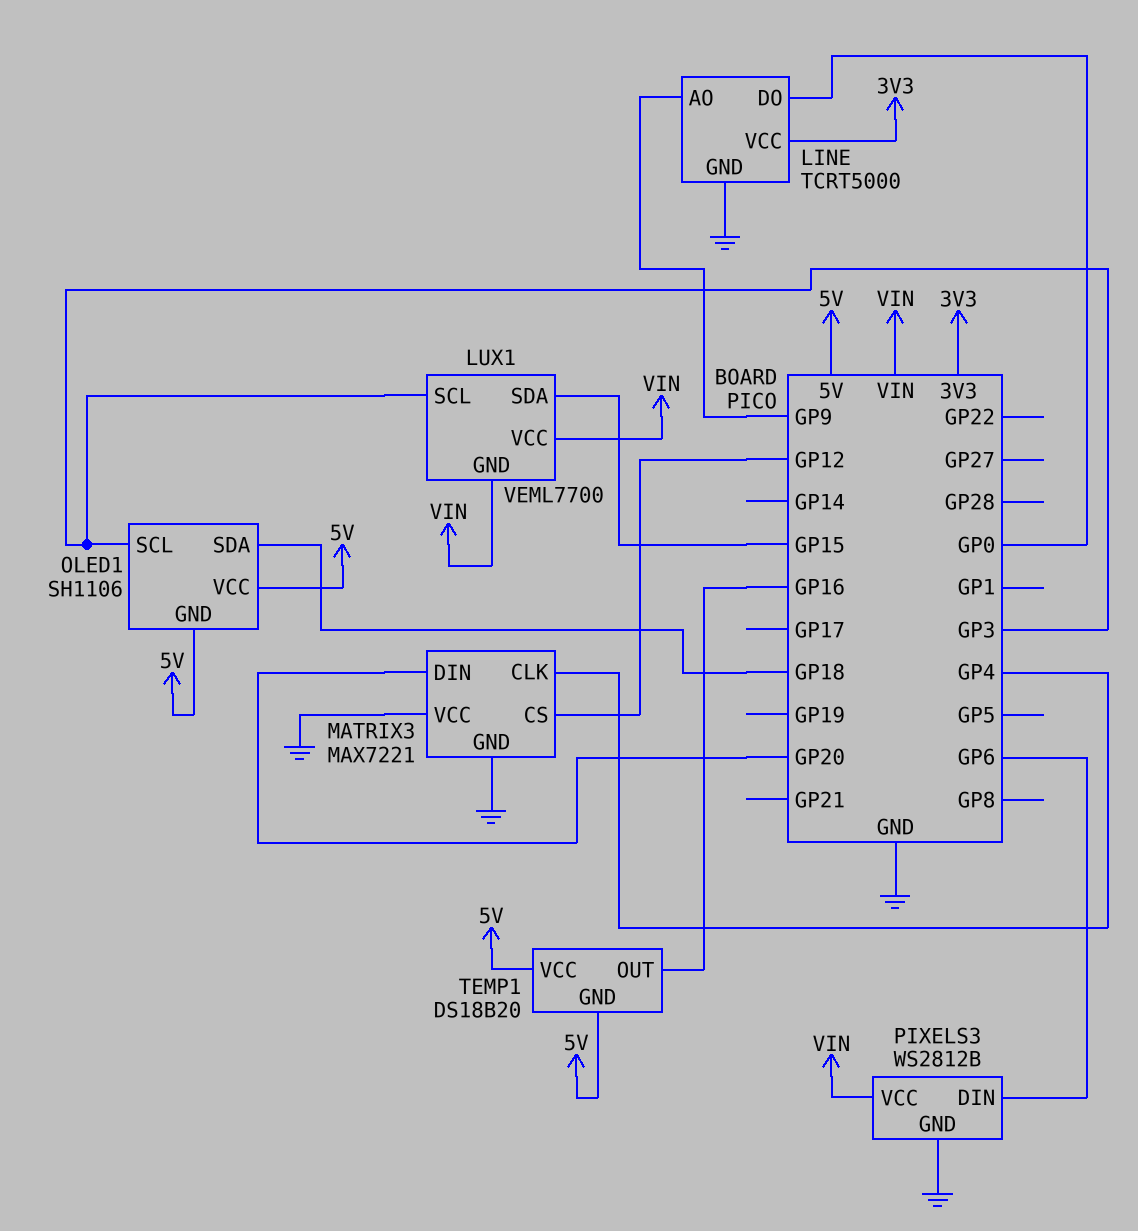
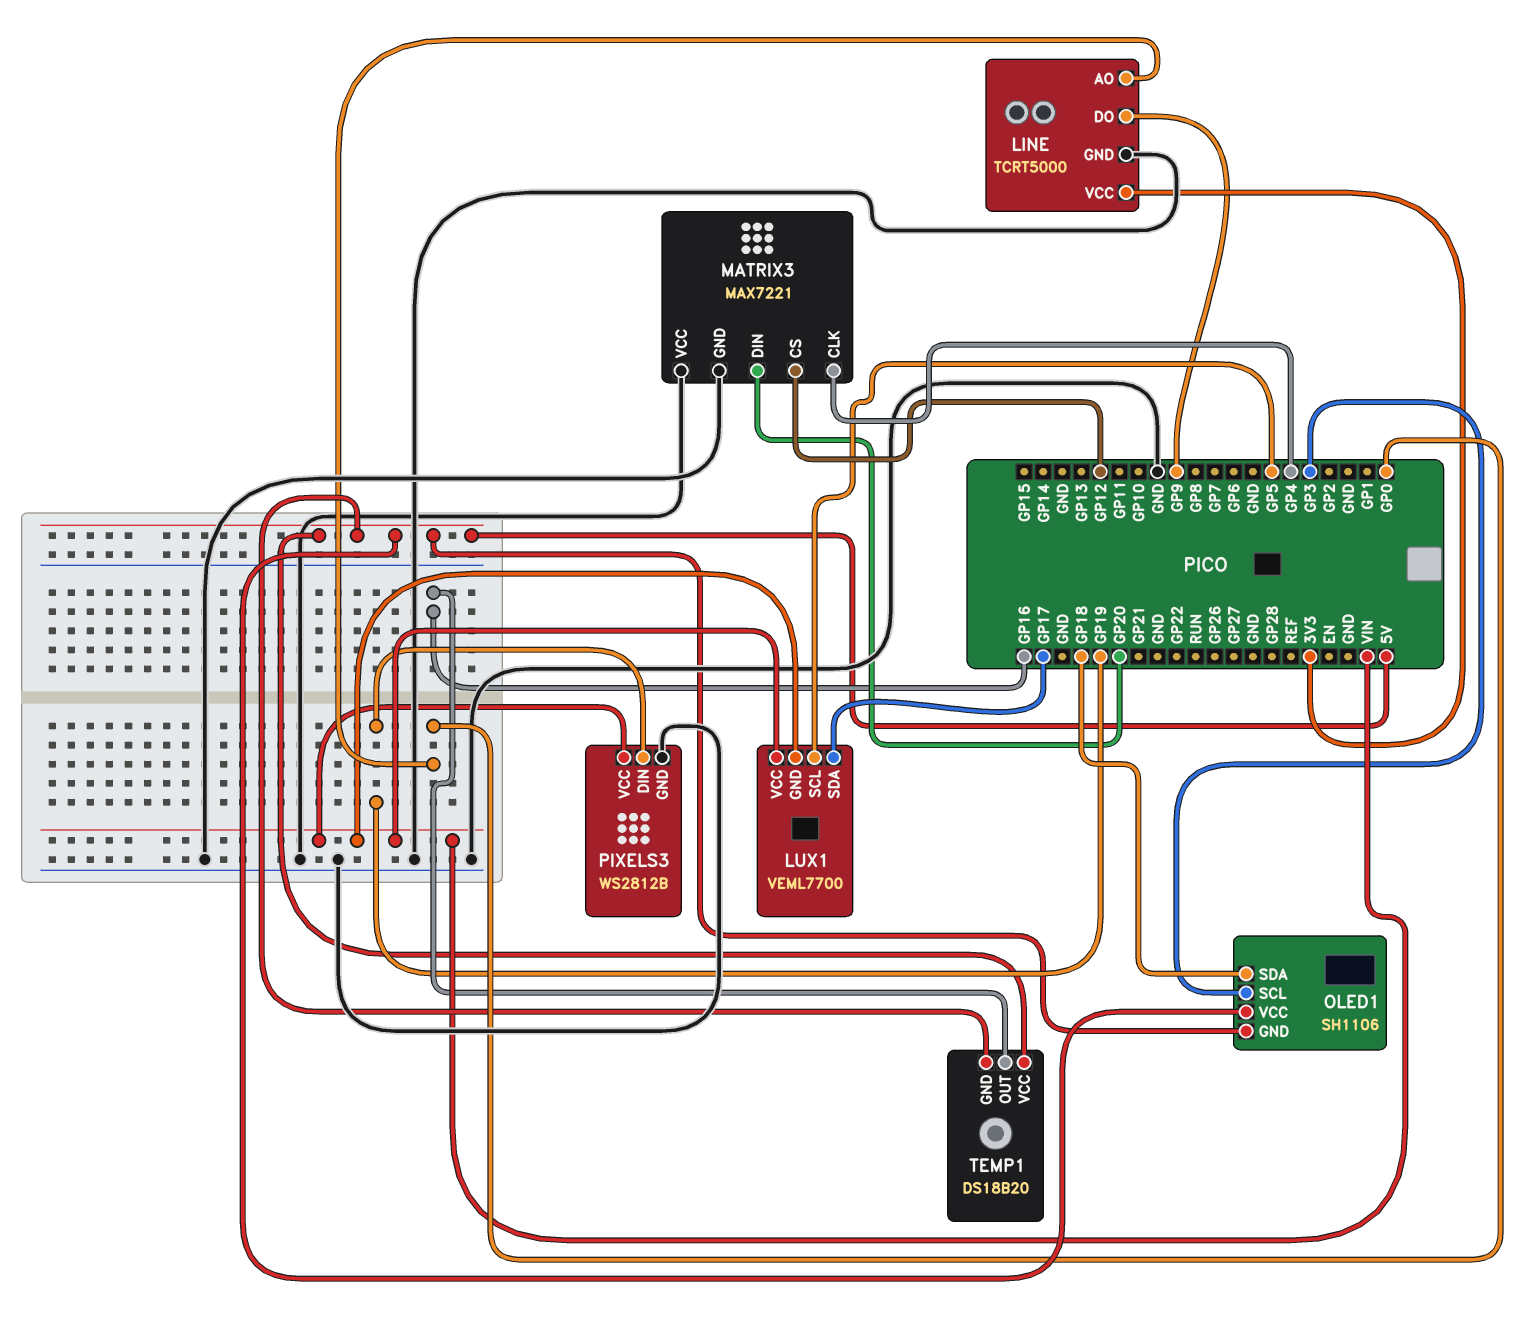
LINE pin AO: GP9 -> GP0
LINE pin DO: GP0 -> GP9
LUX1 pin SCL: GP3 -> GP5
LUX1 pin SDA: GP15 -> GP17
PIXELS3 pin DIN: GP6 -> GP19

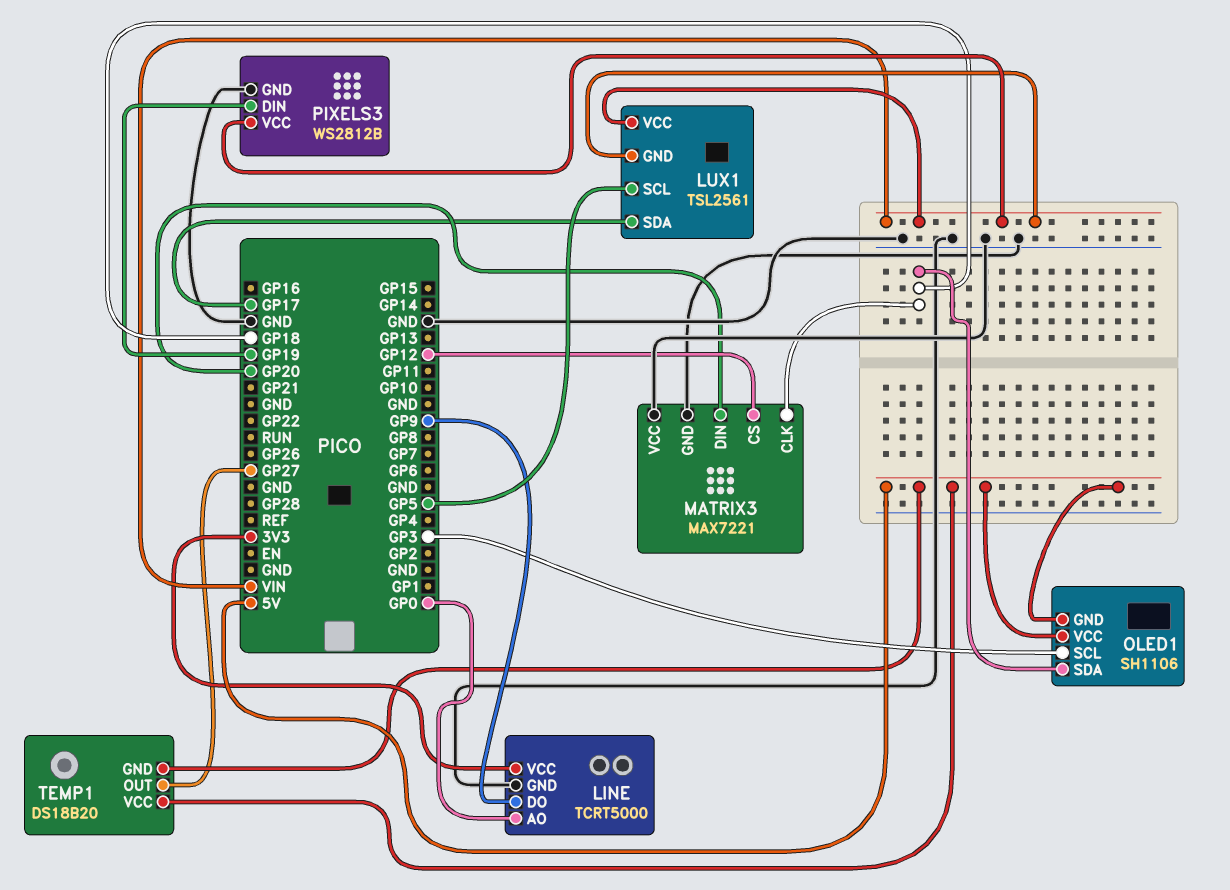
LUX1: VEML7700 -> TSL2561
MATRIX3 pin CLK: GP4 -> GP18
TEMP1 pin OUT: GP16 -> GP27

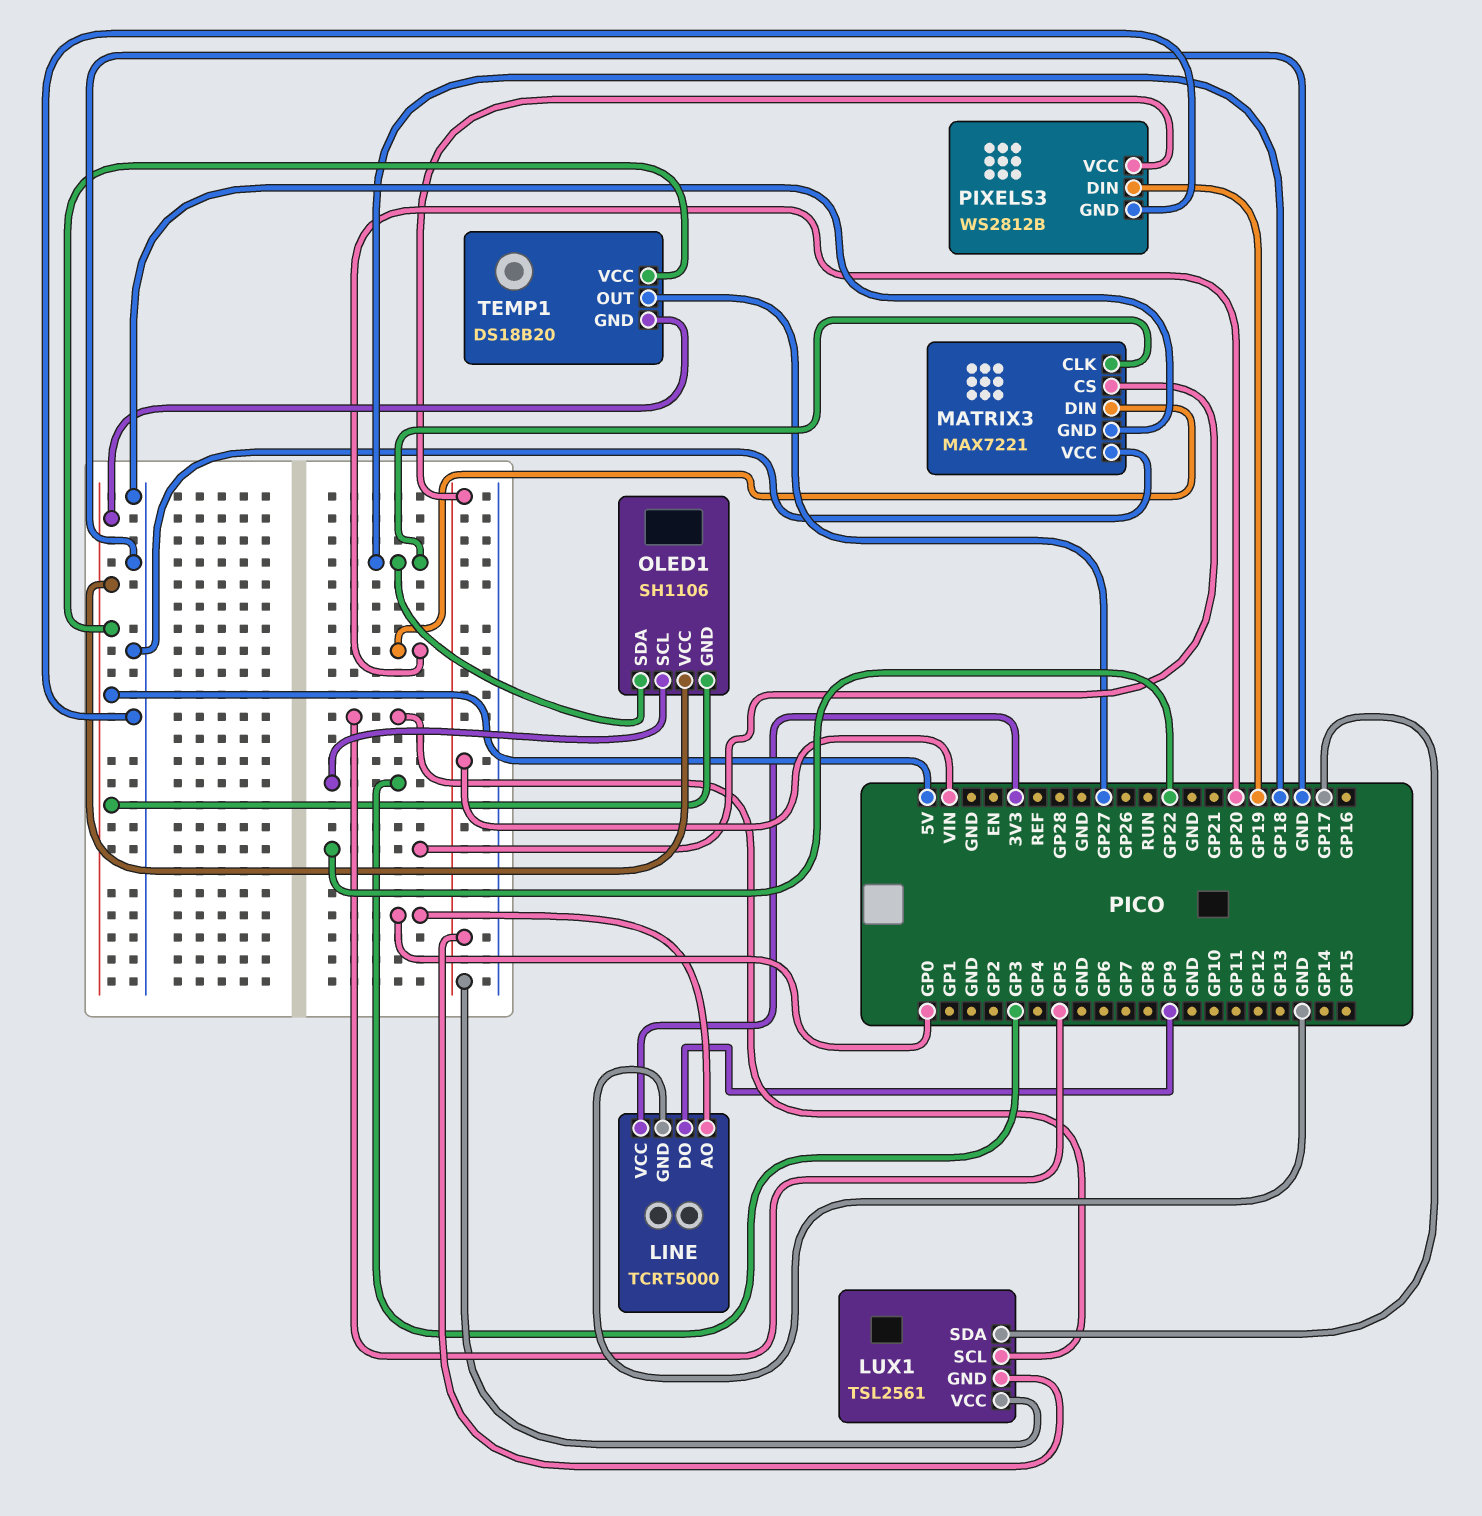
MATRIX3 pin CS: GP12 -> GP22

